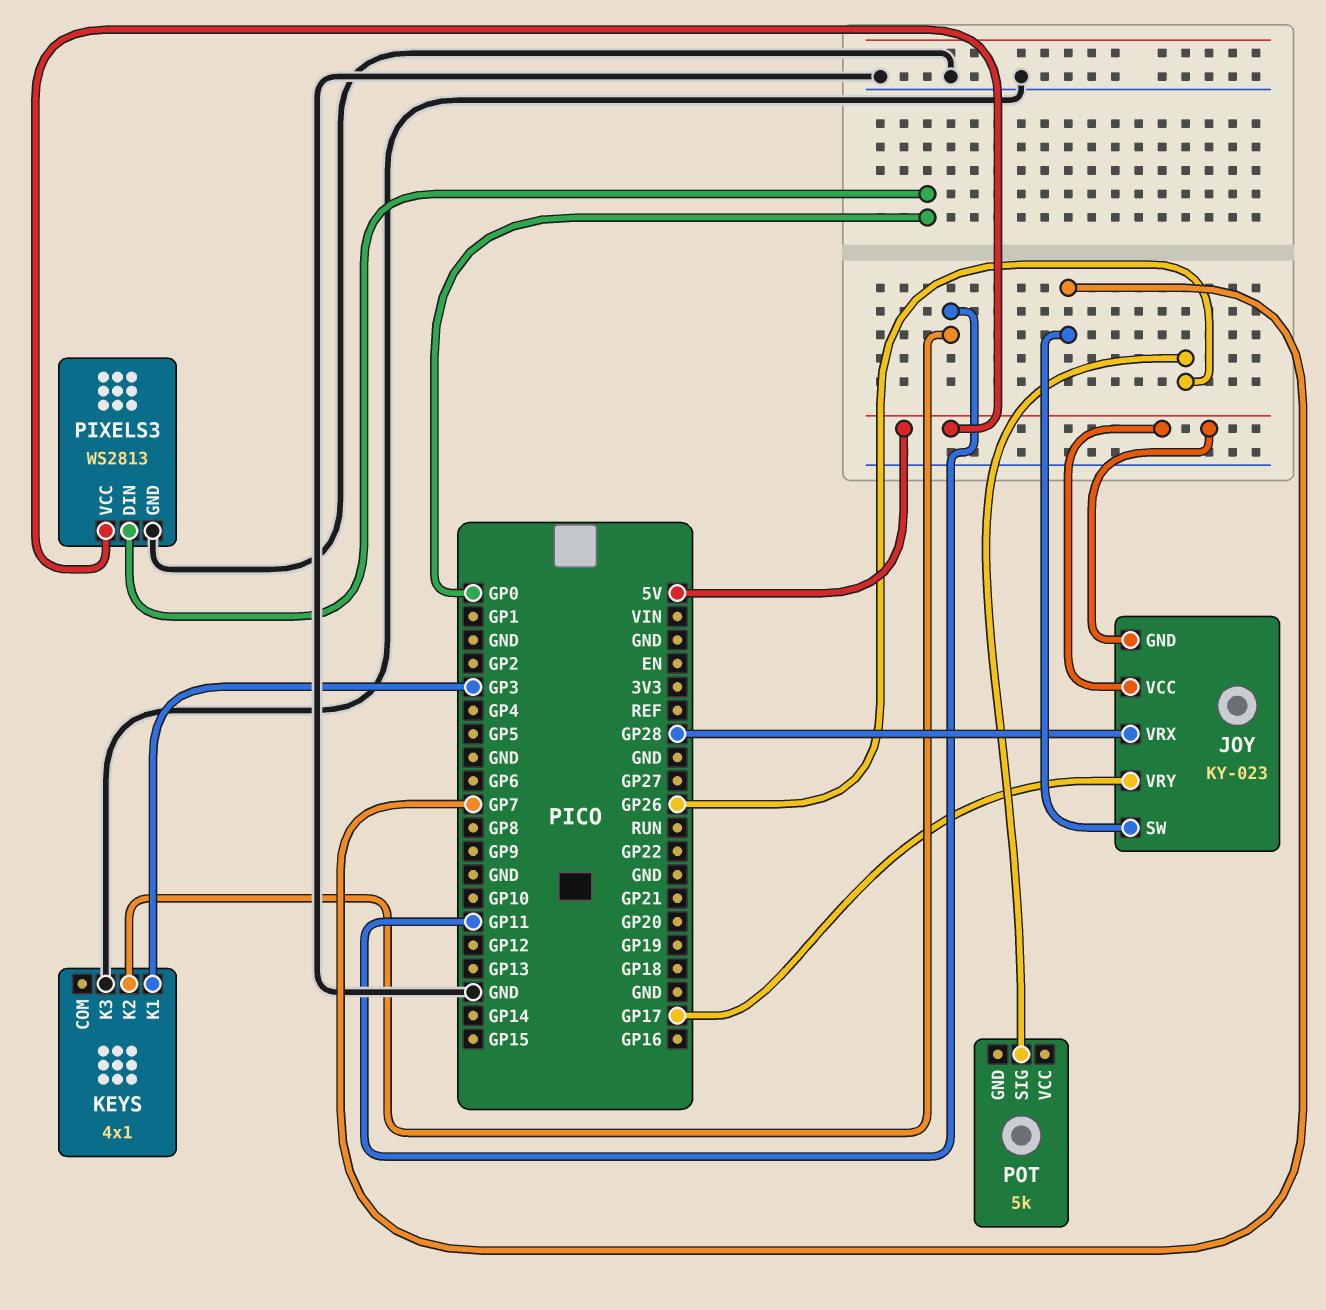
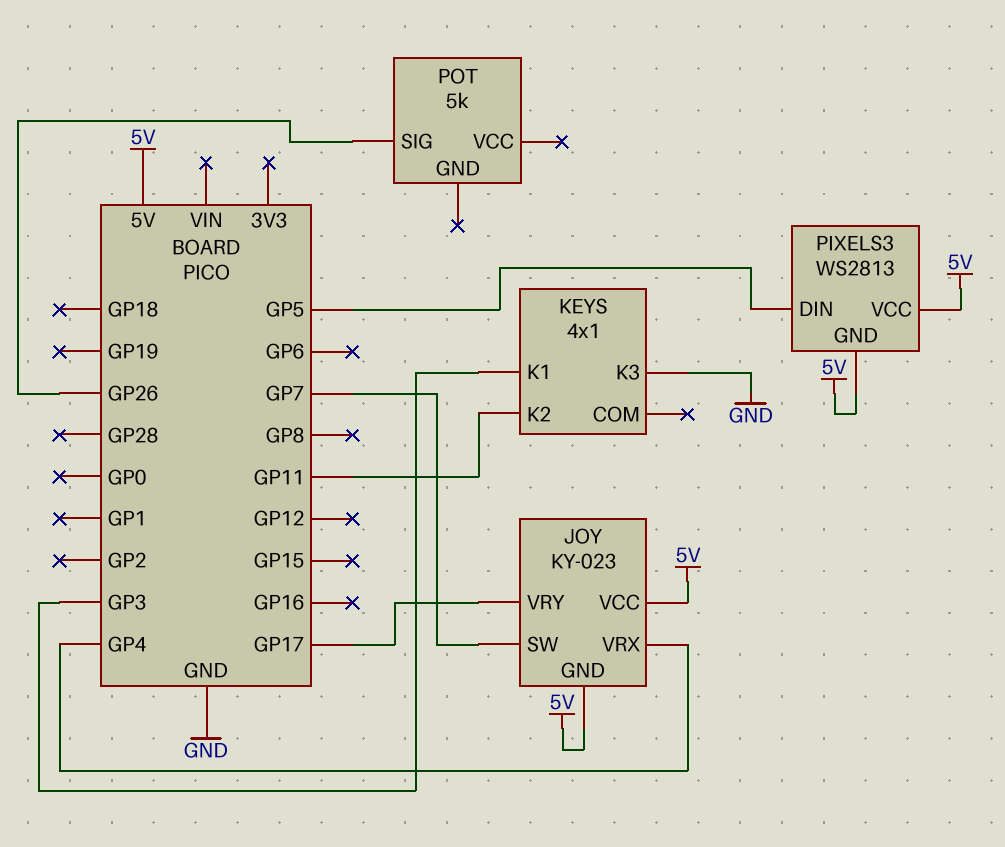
JOY pin VRX: GP28 -> GP4
PIXELS3 pin DIN: GP0 -> GP5
PIXELS3 pin GND: GND -> 5V

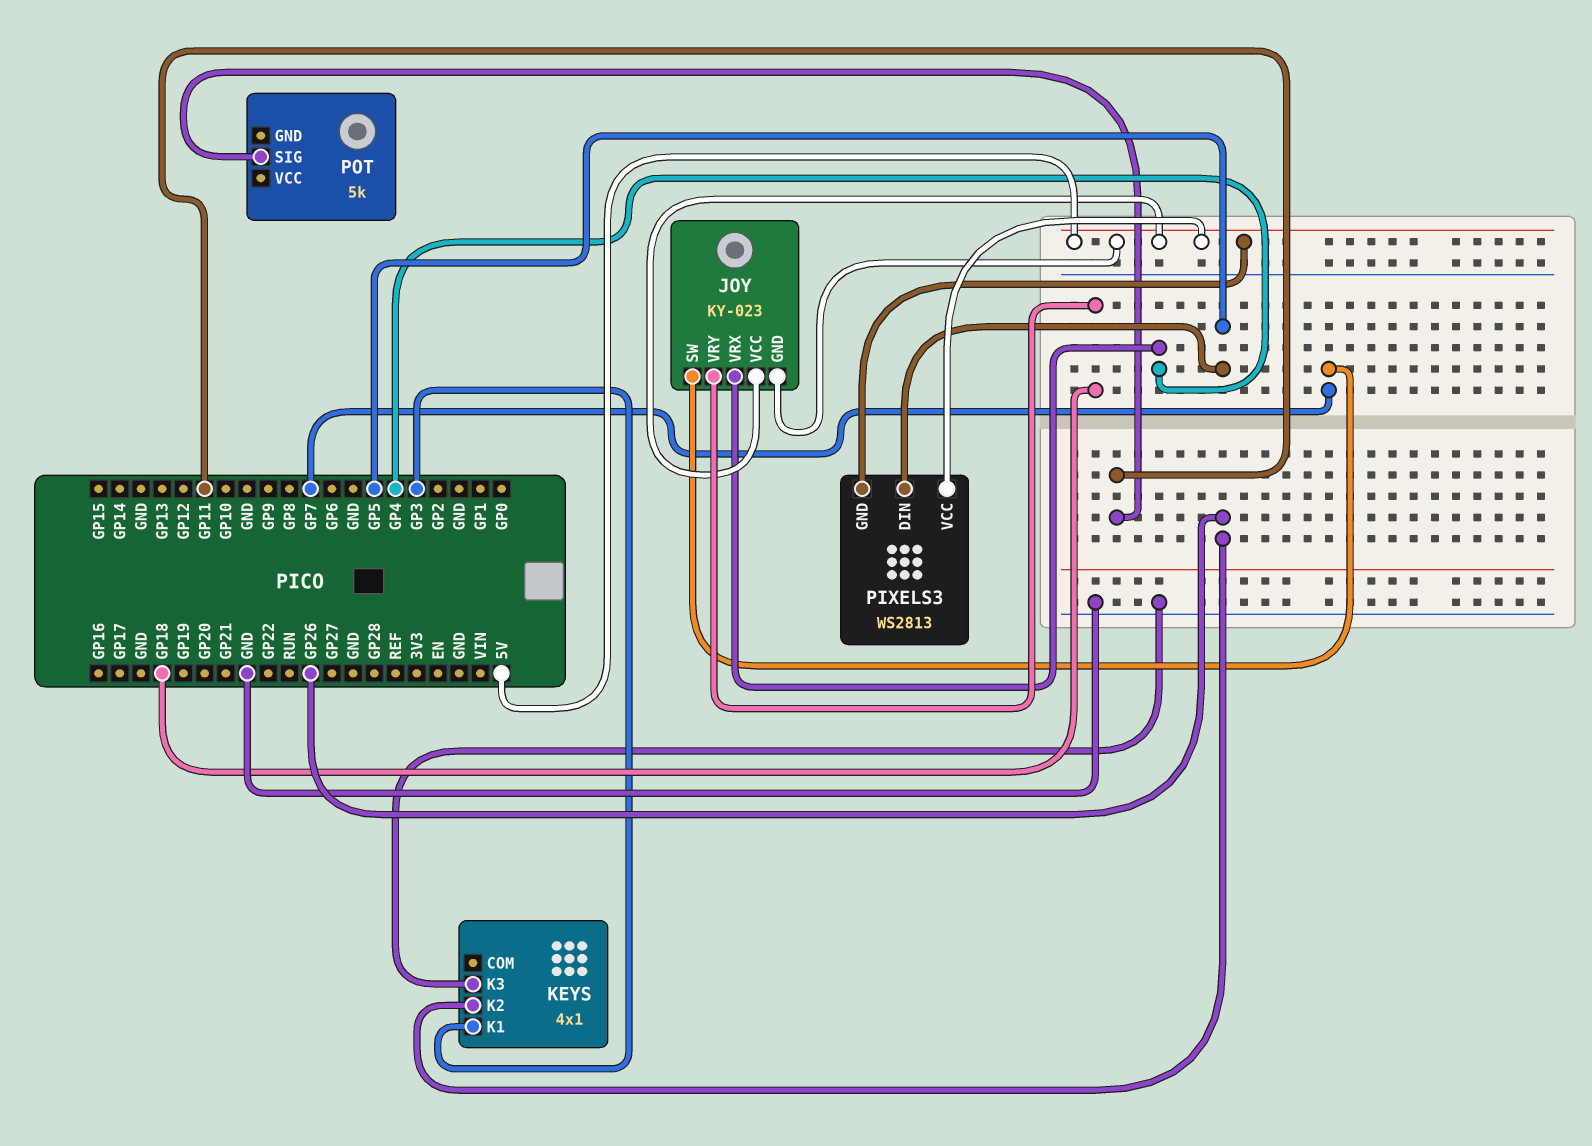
JOY pin VRY: GP17 -> GP18
KEYS pin K2: GP11 -> GP26
POT pin SIG: GP26 -> GP11

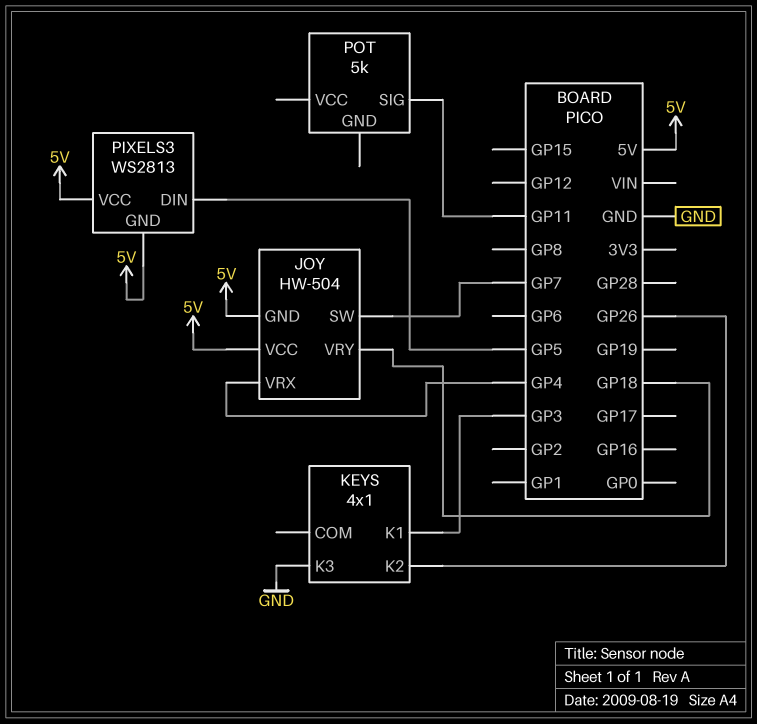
JOY: KY-023 -> HW-504

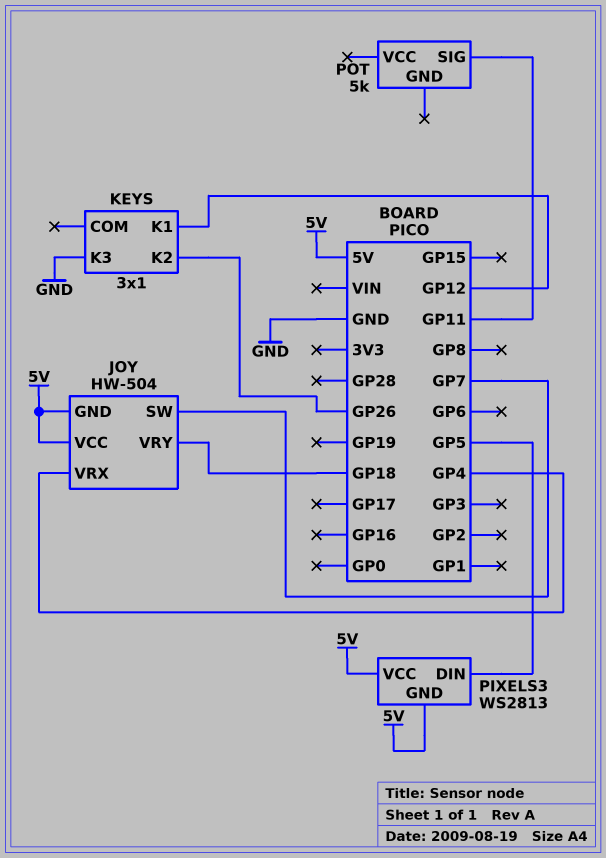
KEYS: 4x1 -> 3x1
KEYS pin K1: GP3 -> GP12

